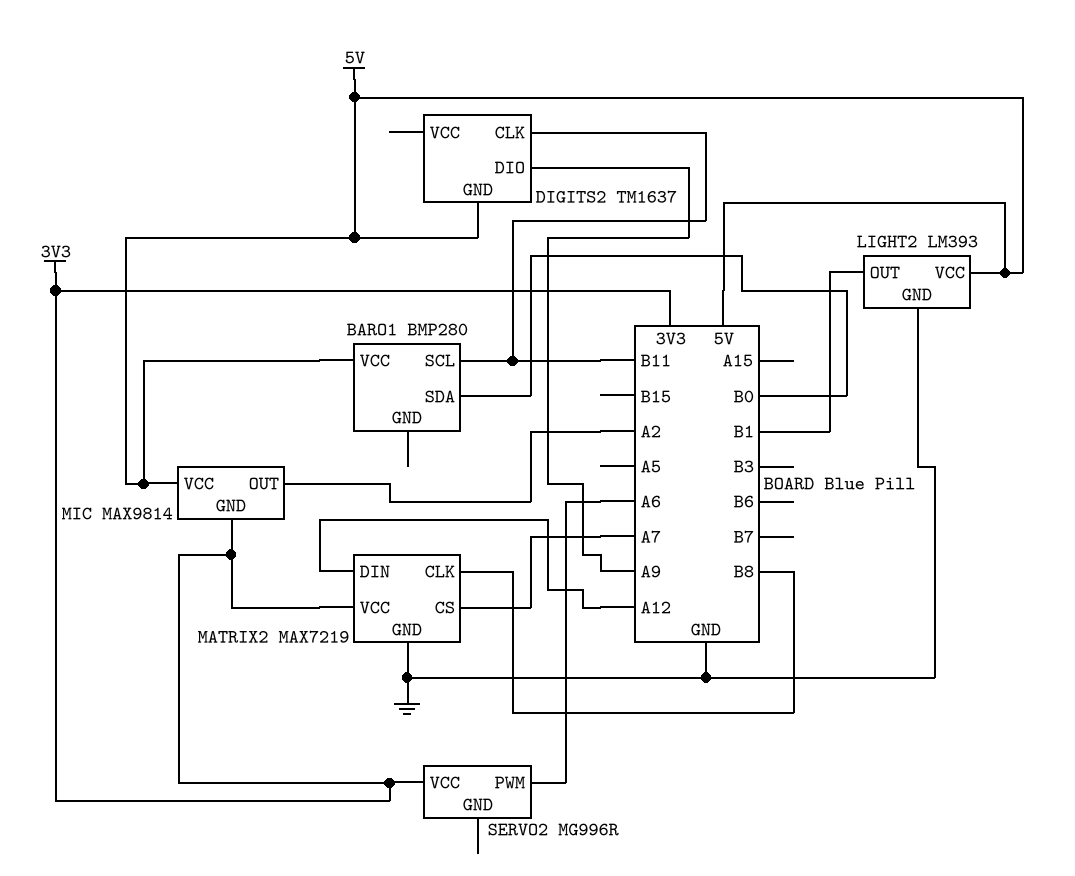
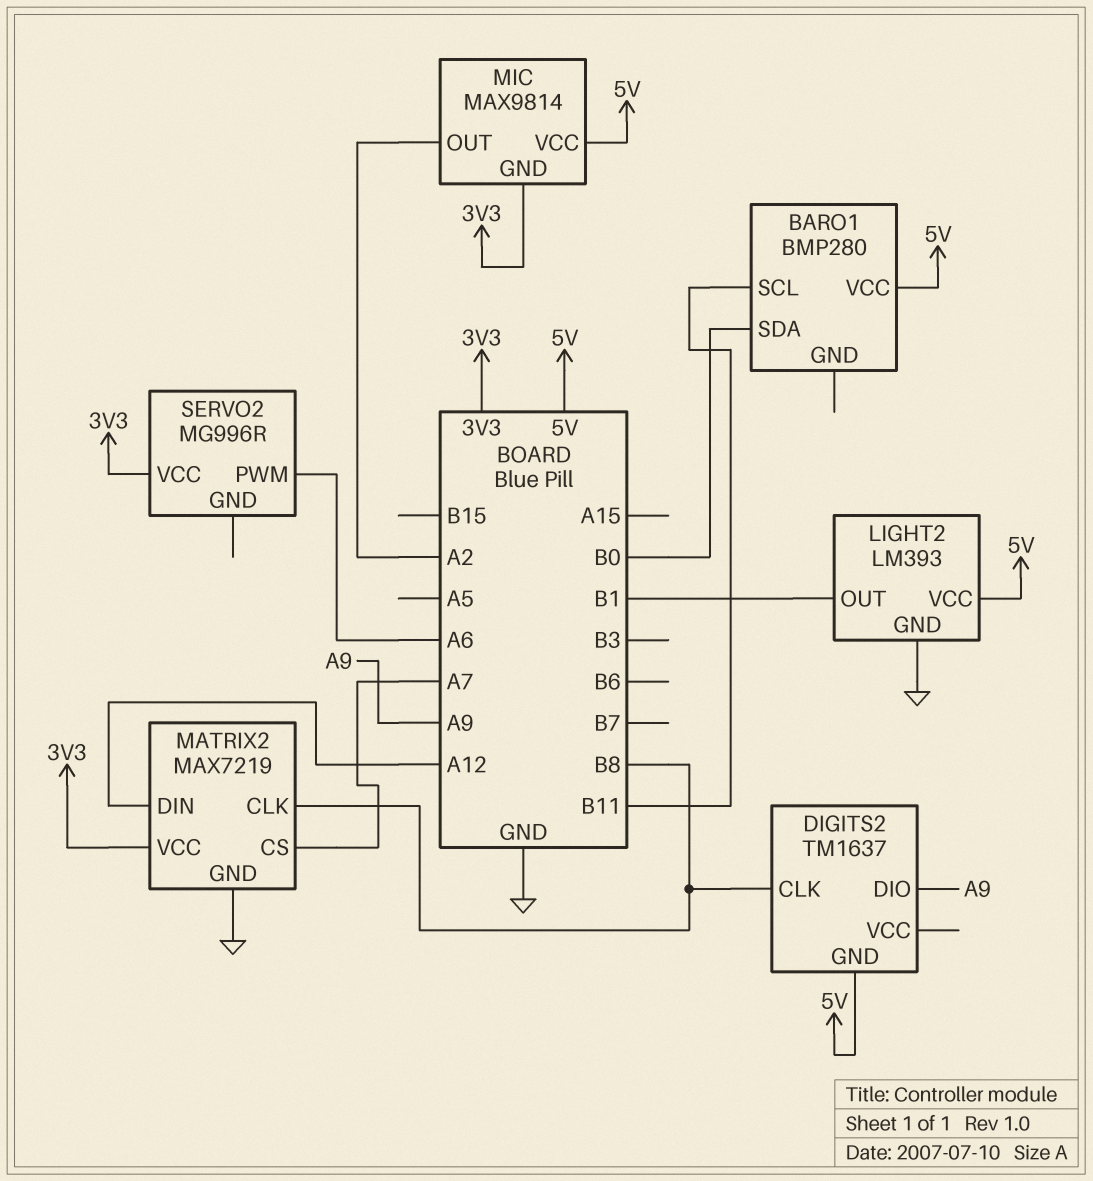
DIGITS2 pin CLK: B11 -> B8

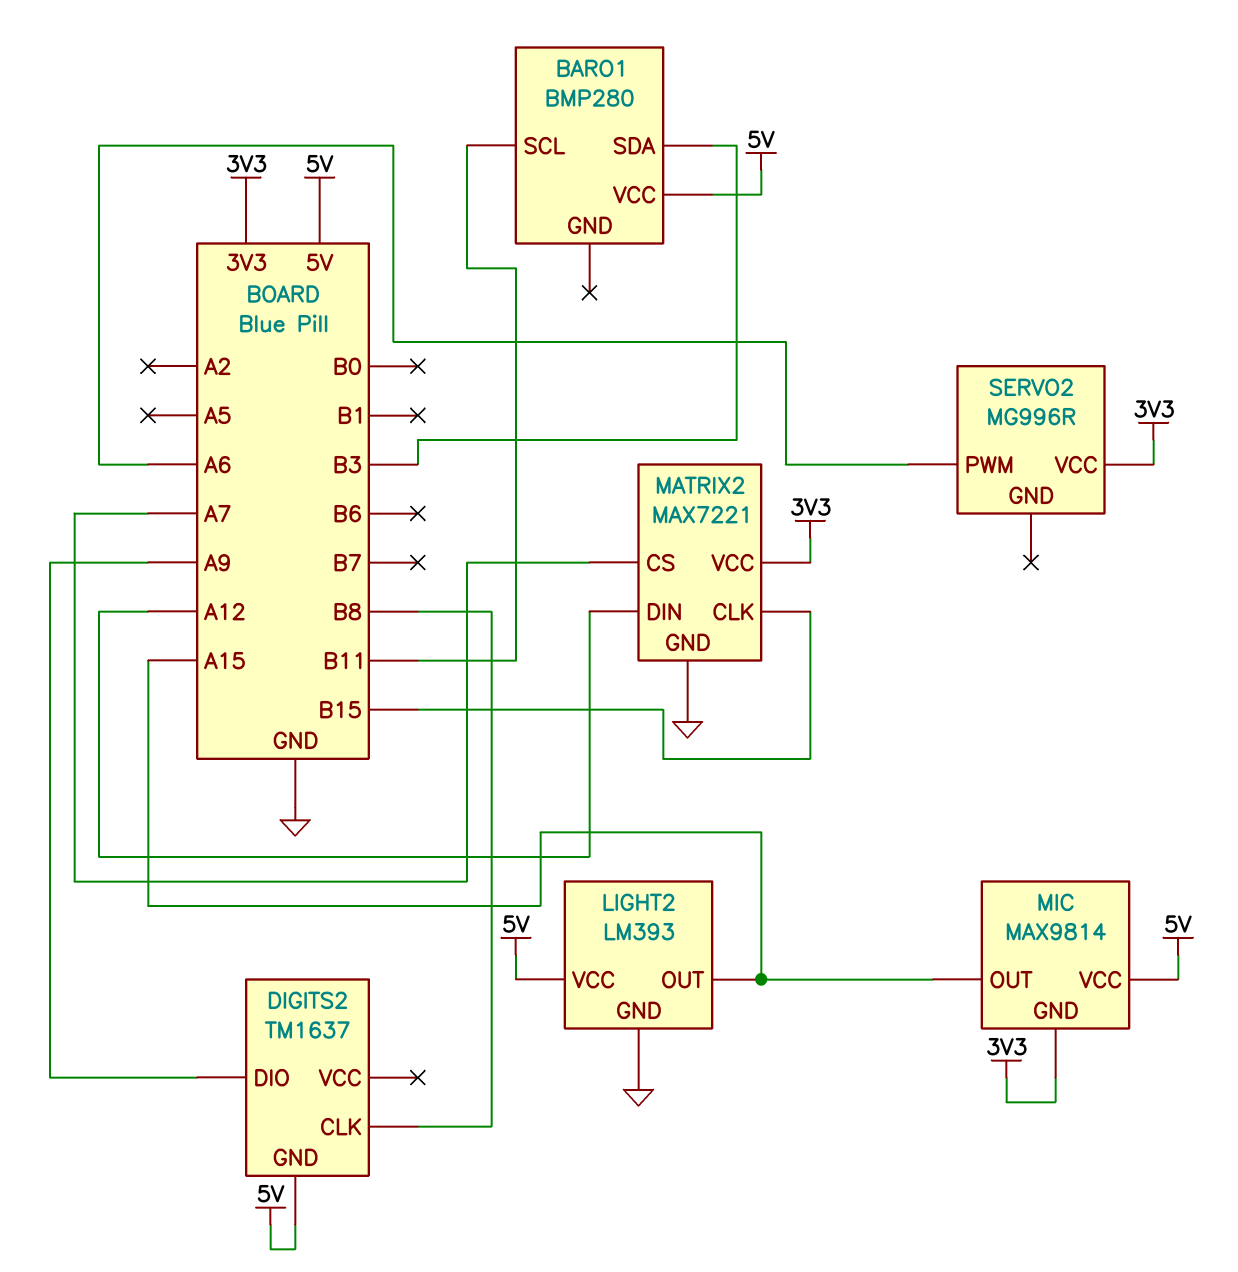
BARO1 pin SDA: B0 -> B3
LIGHT2 pin OUT: B1 -> A15
MATRIX2: MAX7219 -> MAX7221
MATRIX2 pin CLK: B8 -> B15
MIC pin OUT: A2 -> A15

